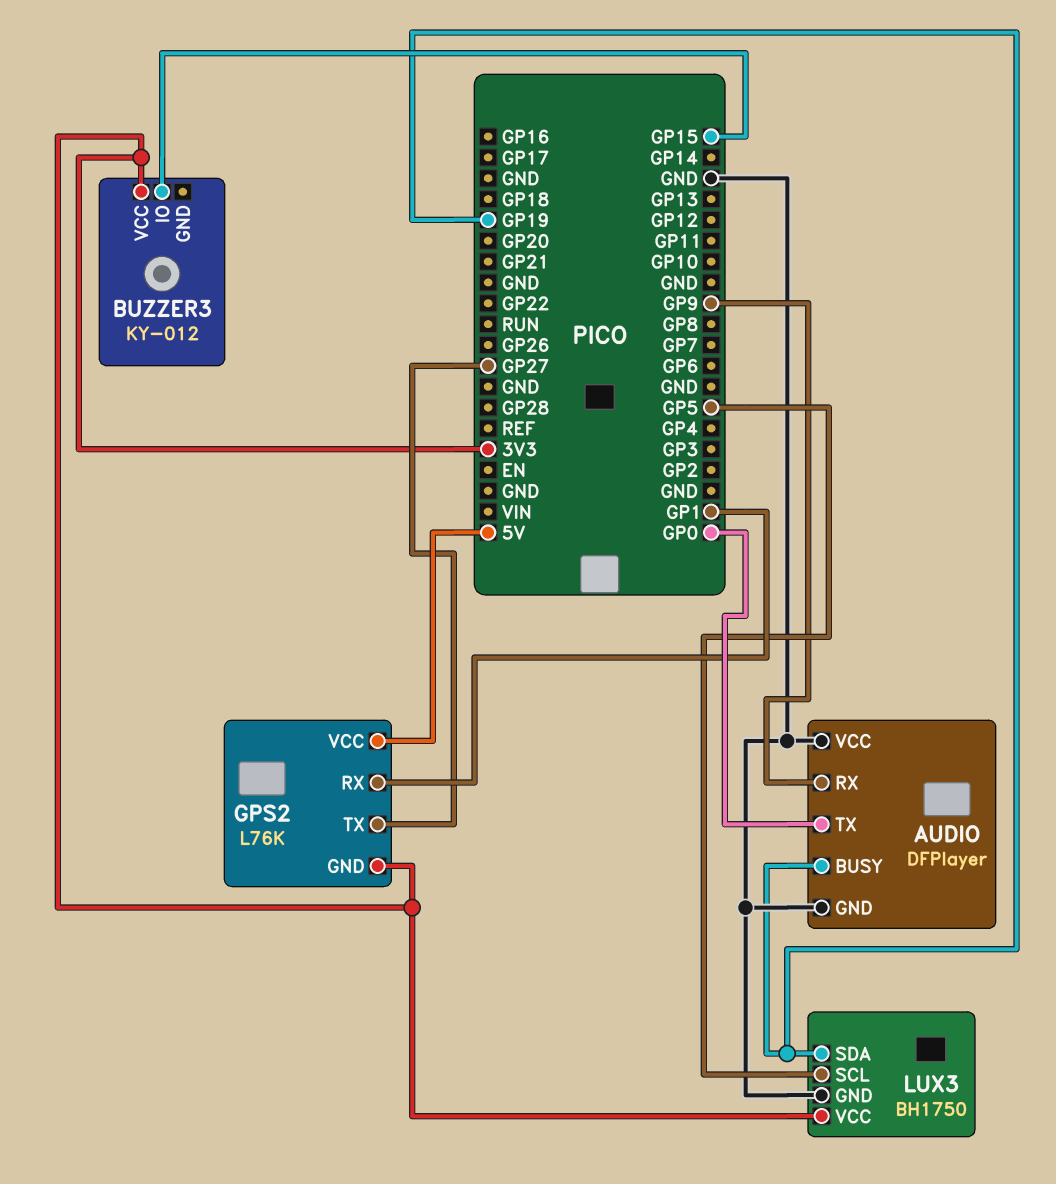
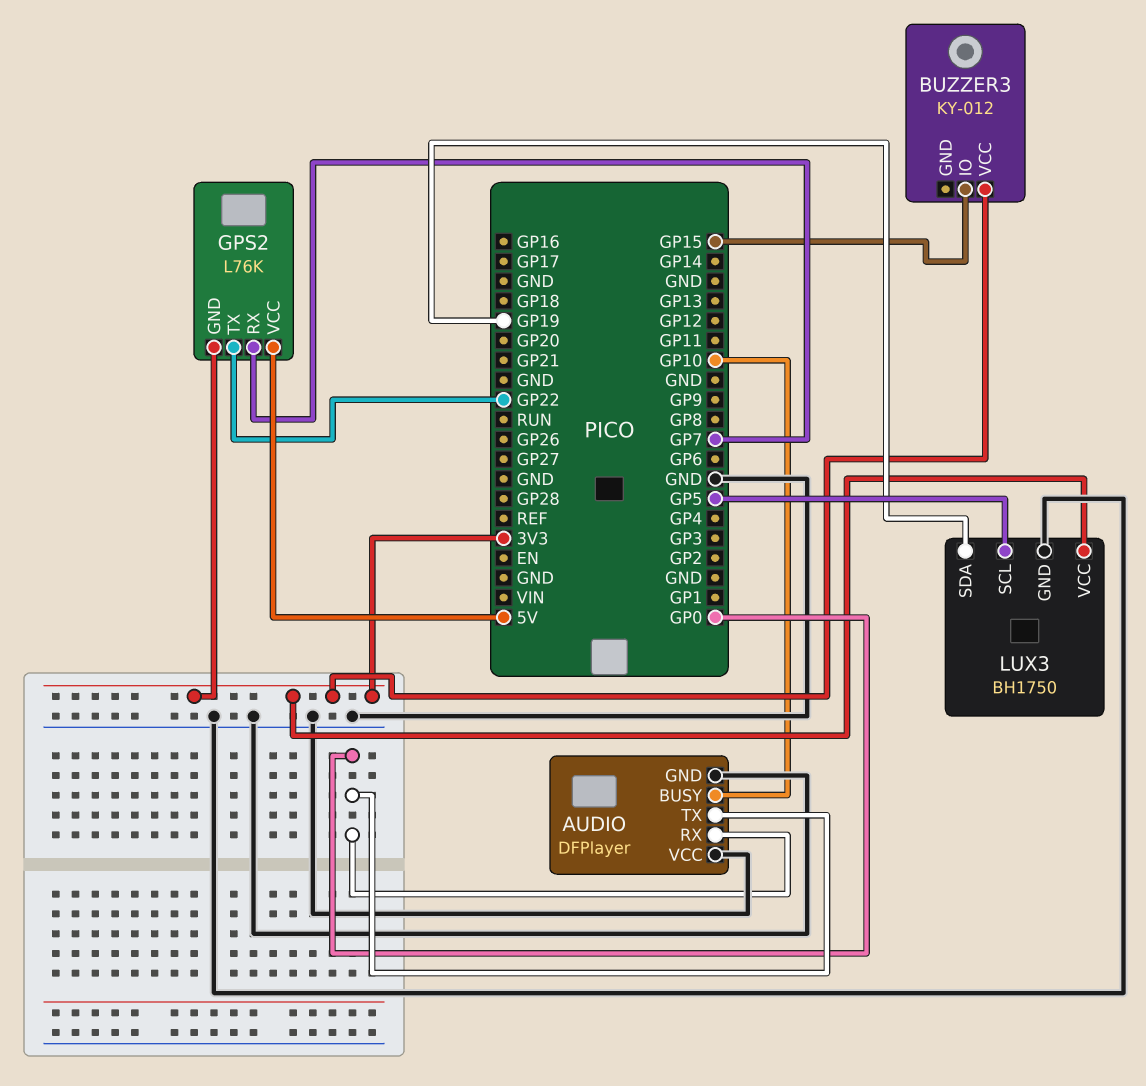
AUDIO pin BUSY: GP19 -> GP10
AUDIO pin RX: GP9 -> GP0
GPS2 pin RX: GP1 -> GP7
GPS2 pin TX: GP27 -> GP22

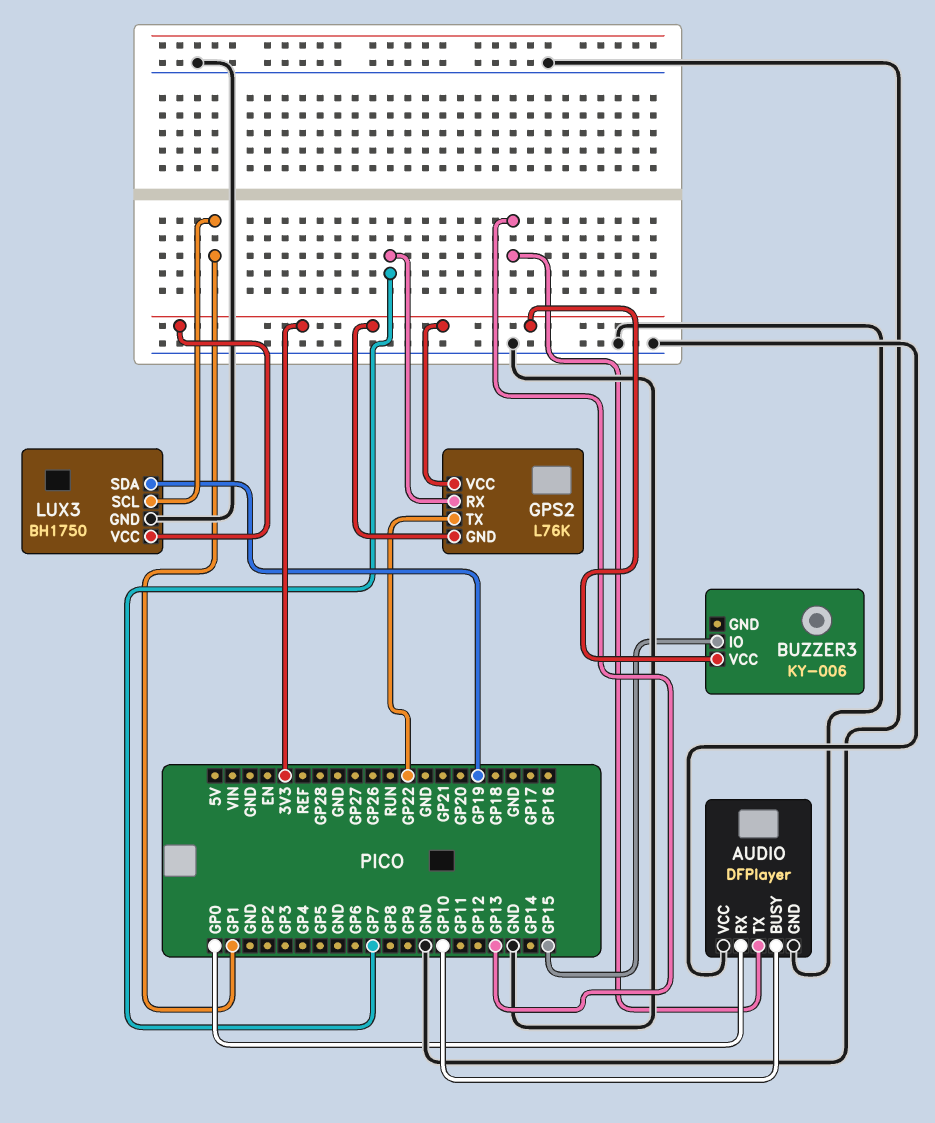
AUDIO pin TX: GP0 -> GP13
BUZZER3: KY-012 -> KY-006
GPS2 pin VCC: 5V -> 3V3
LUX3 pin SCL: GP5 -> GP1

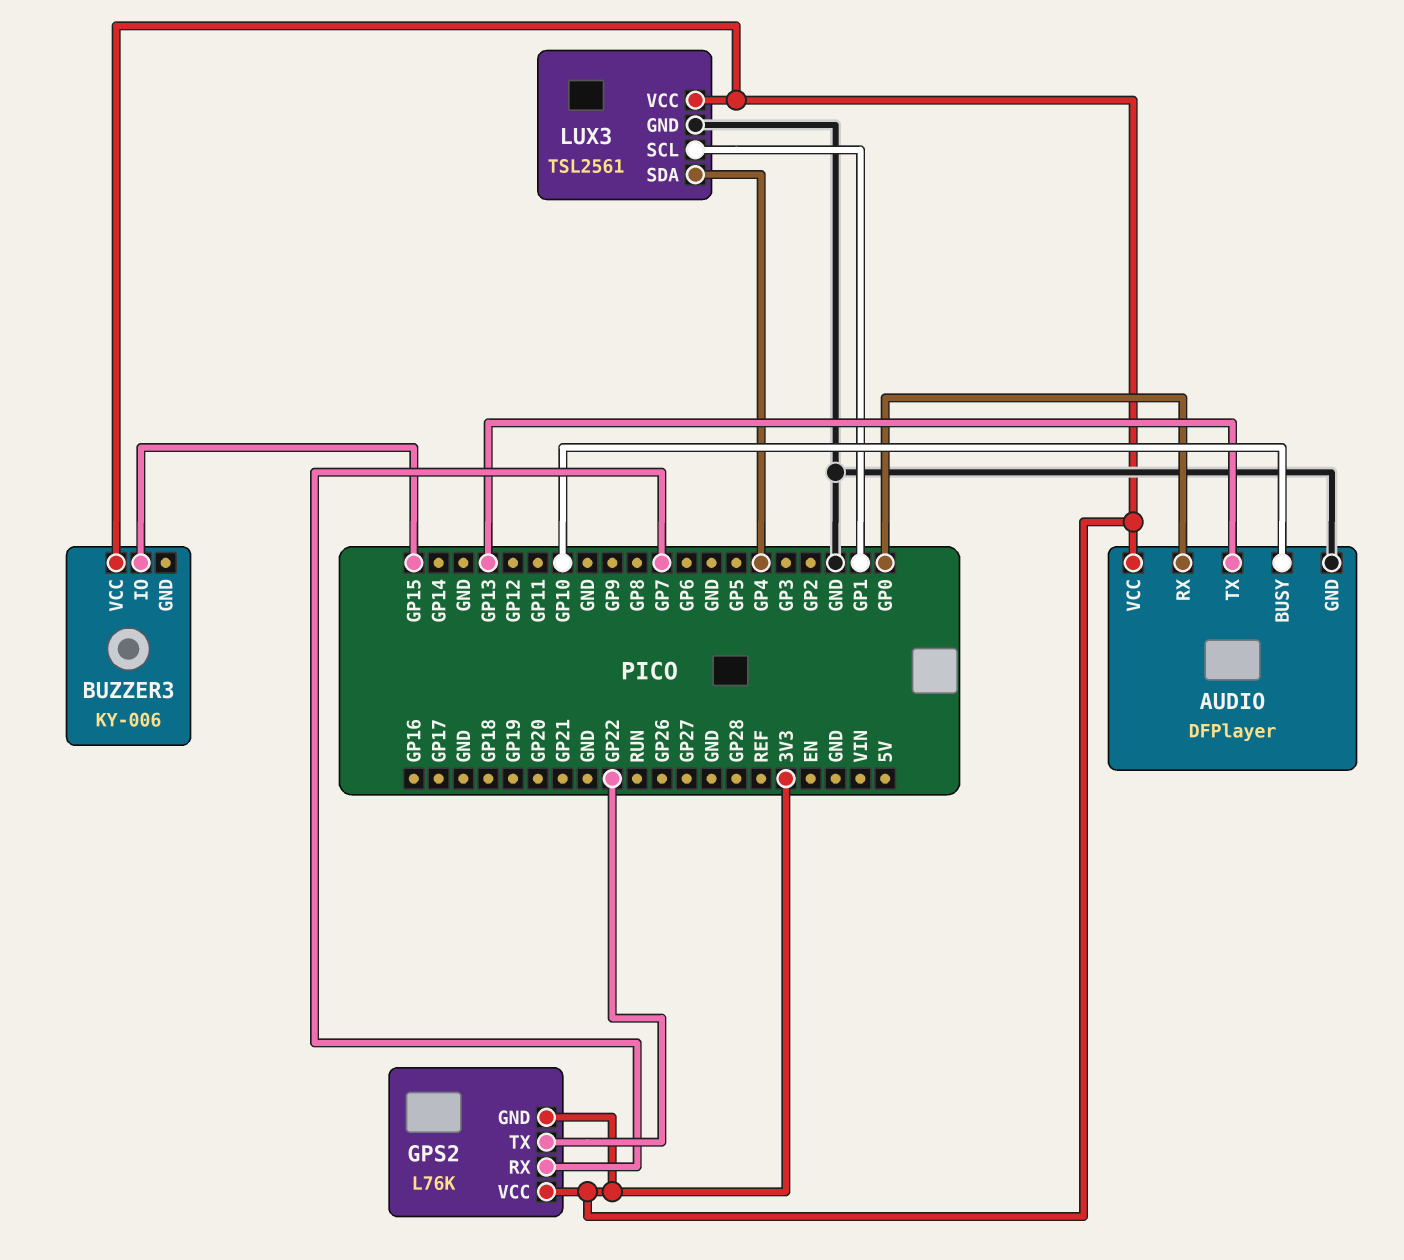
AUDIO pin VCC: GND -> 3V3
LUX3: BH1750 -> TSL2561
LUX3 pin SDA: GP19 -> GP4

